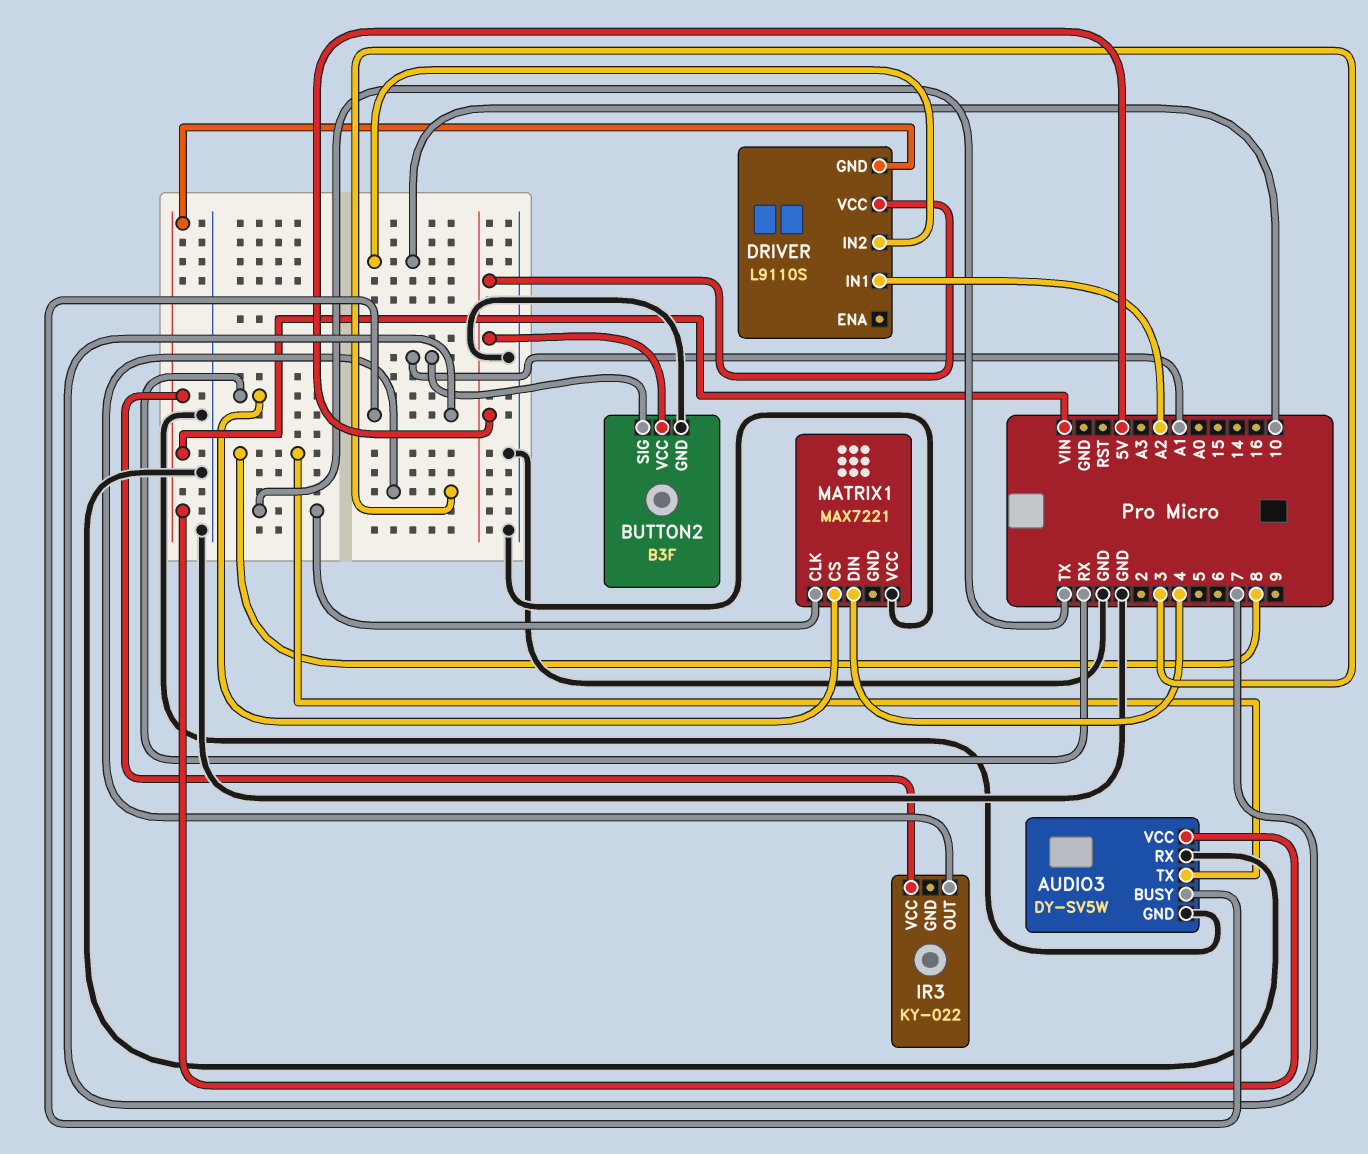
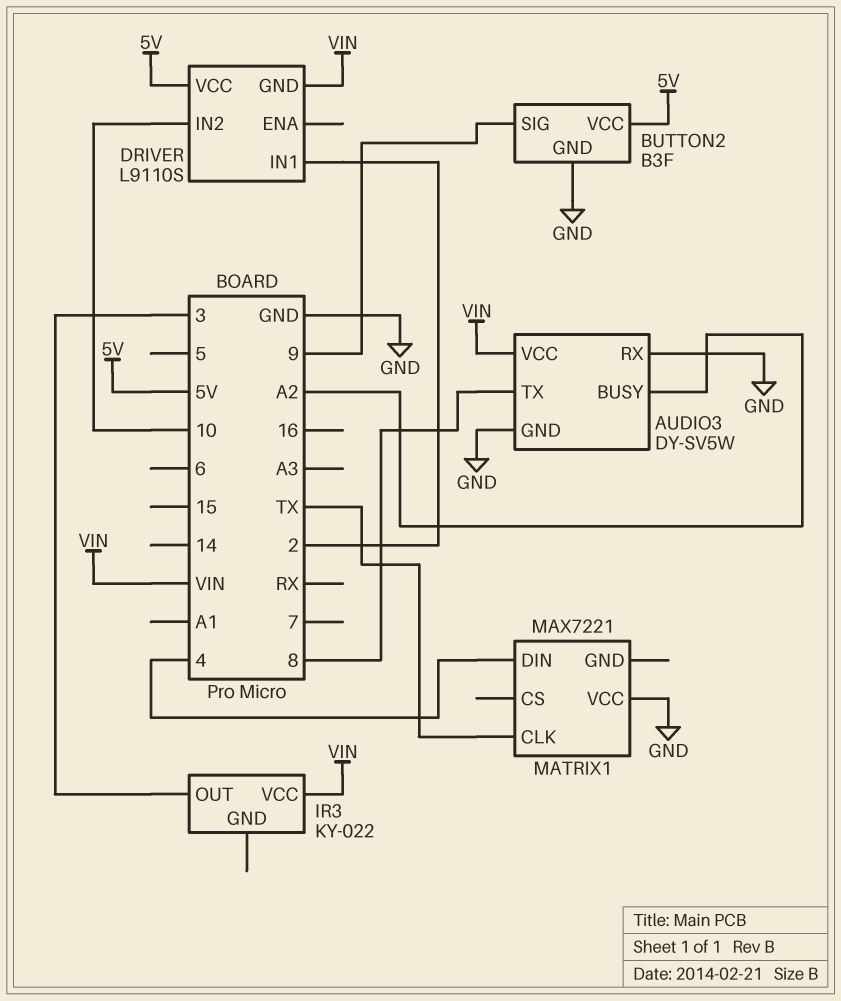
AUDIO3 pin BUSY: 7 -> A2
BUTTON2 pin SIG: A1 -> 9
DRIVER pin IN1: A2 -> 2
MATRIX1 pin CS: RX -> none

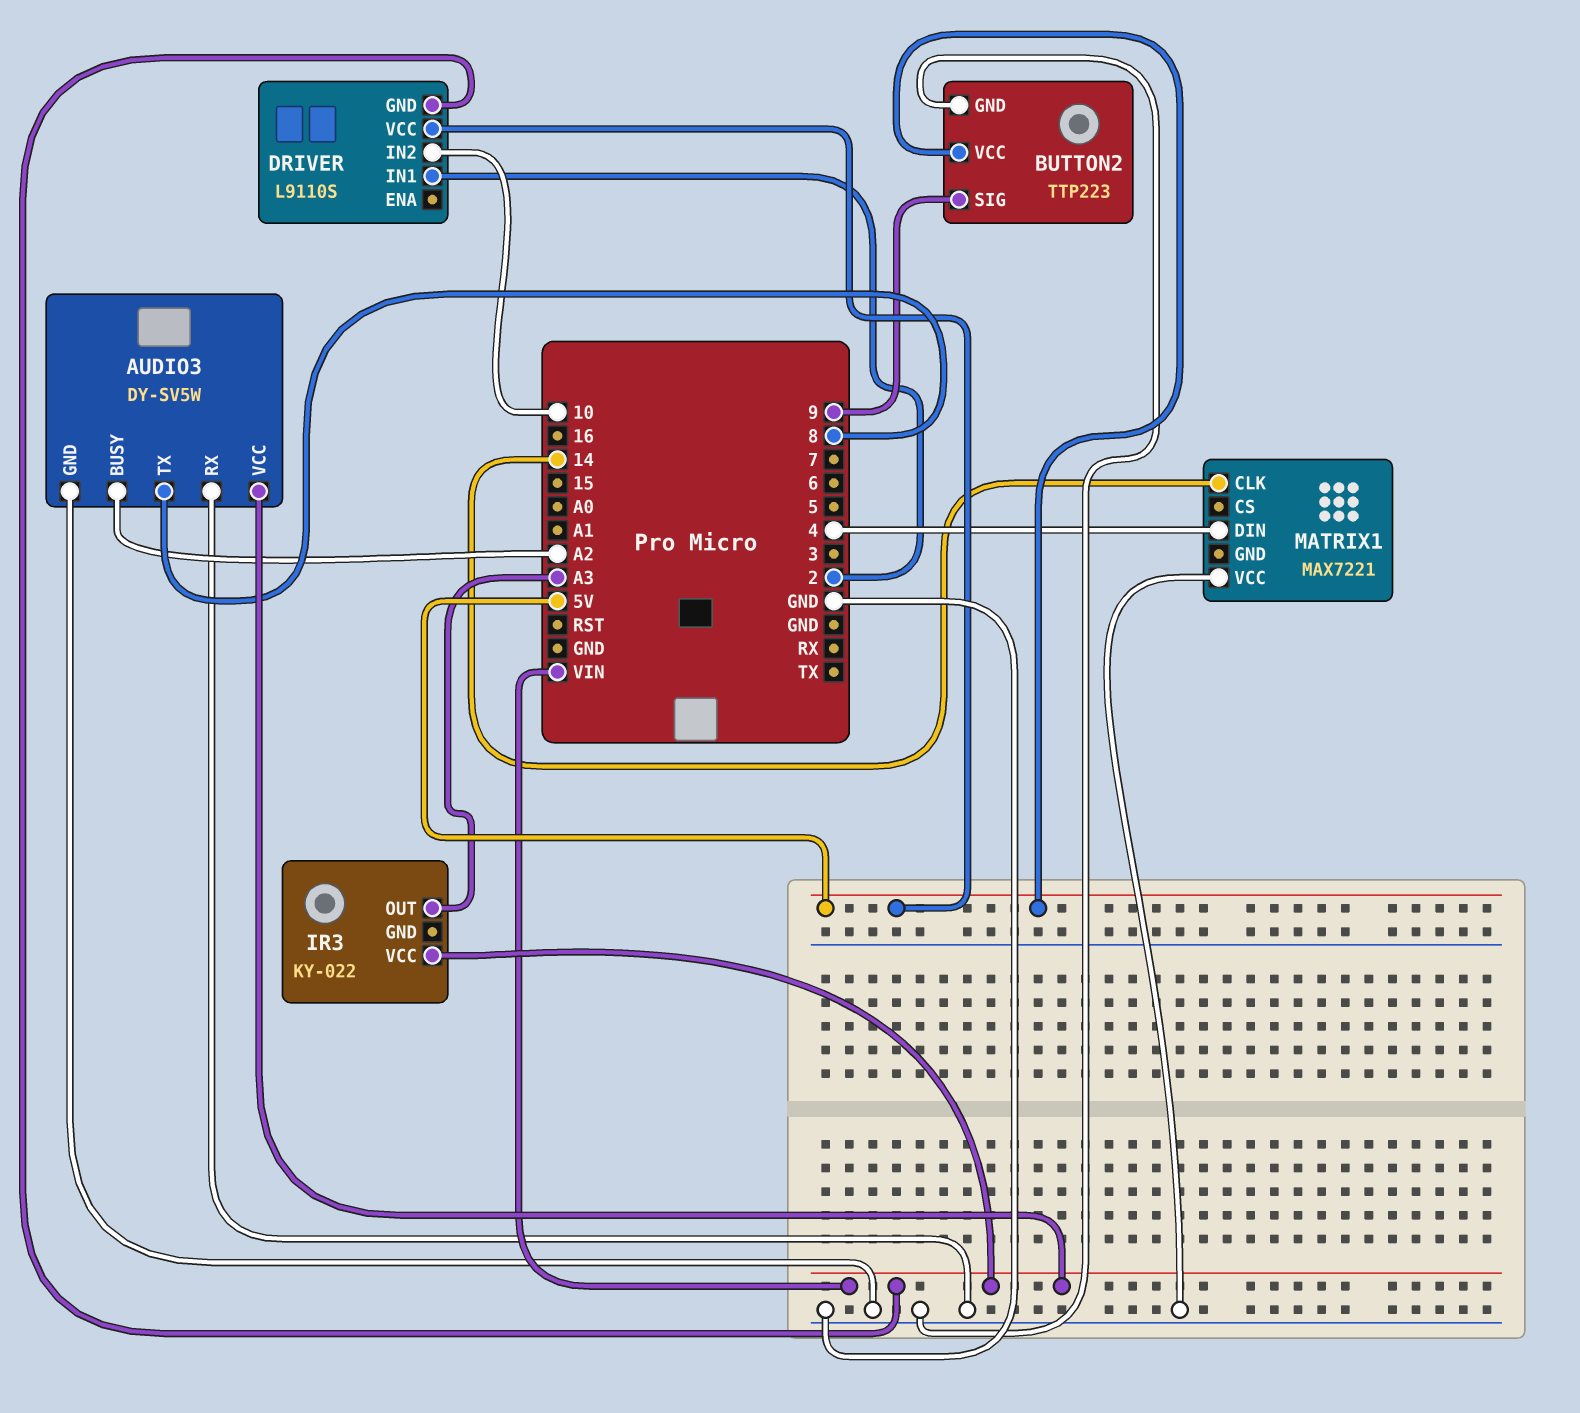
BUTTON2: B3F -> TTP223
IR3 pin OUT: 3 -> A3
MATRIX1 pin CLK: TX -> 14

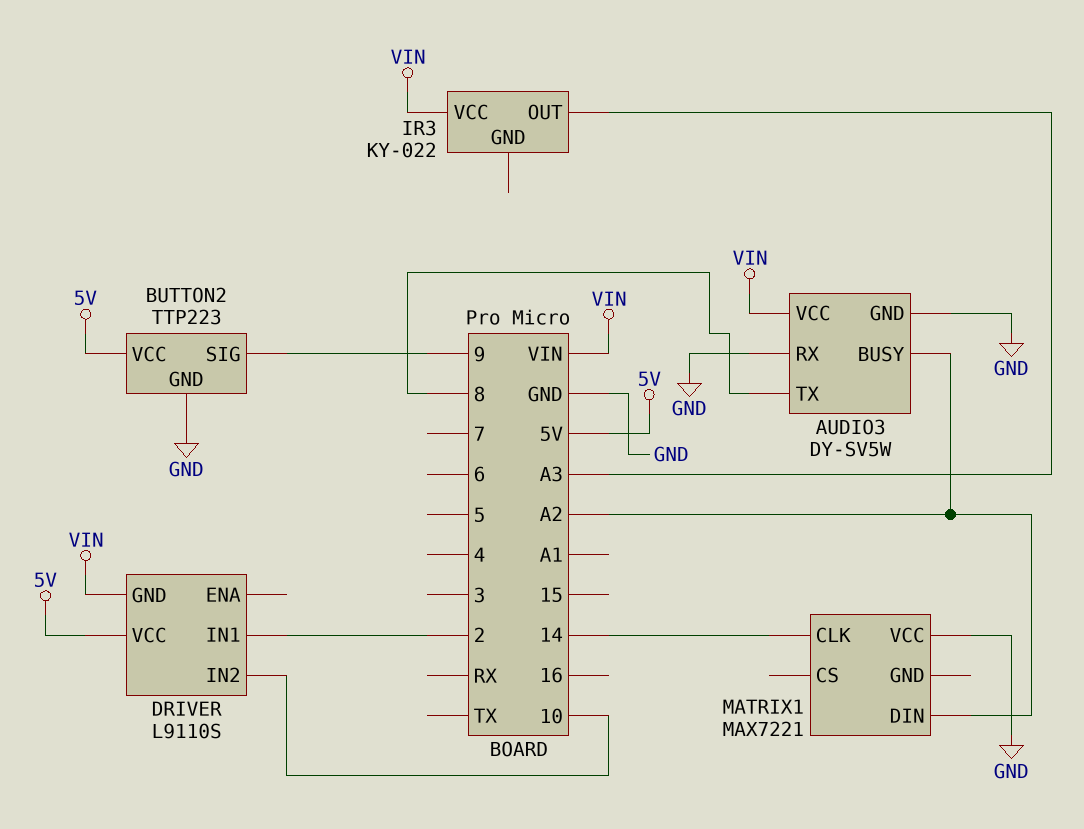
MATRIX1 pin DIN: 4 -> A2

